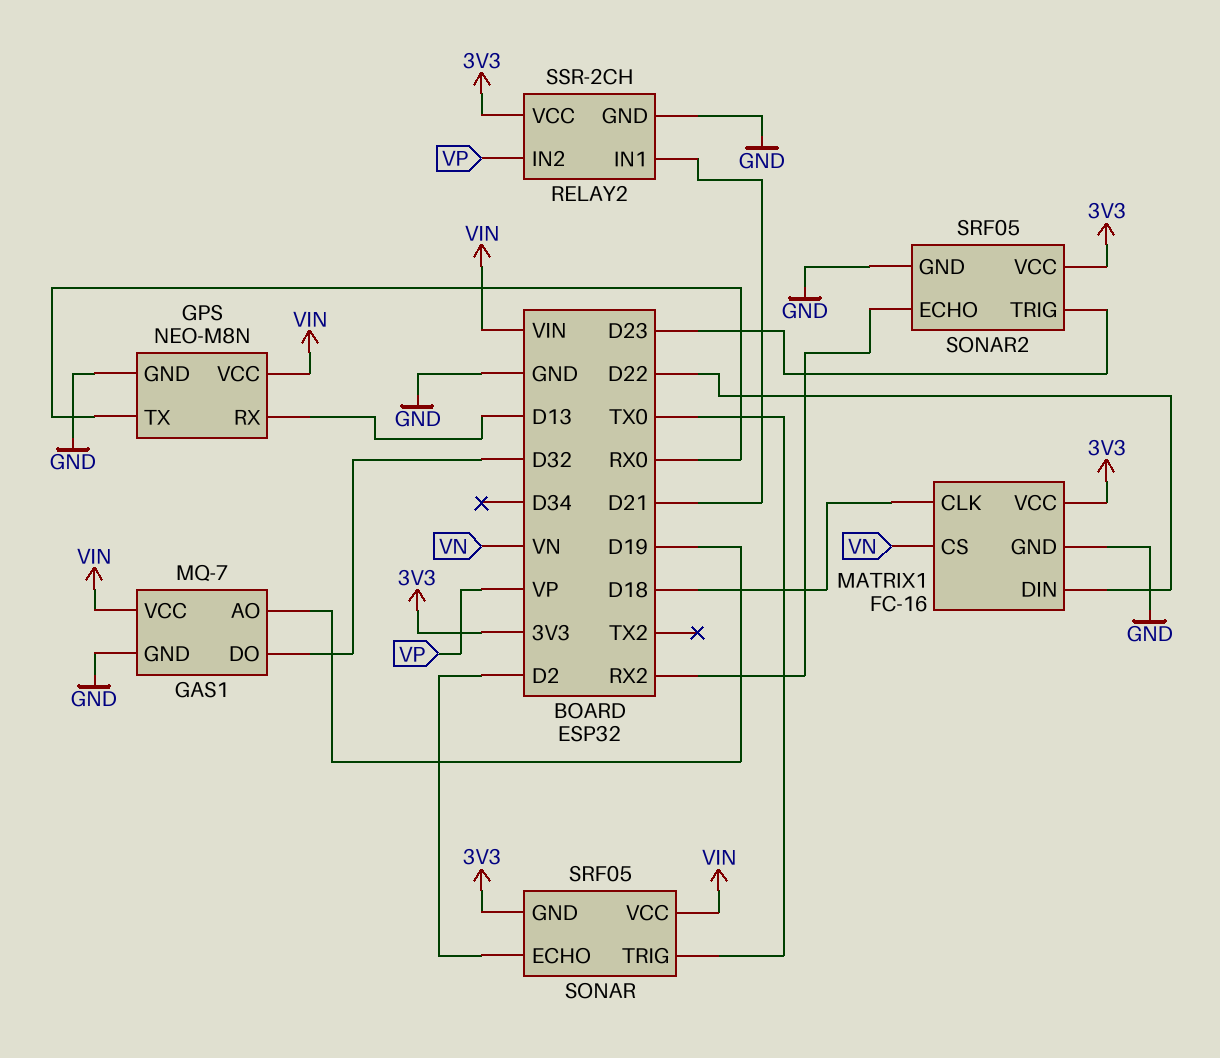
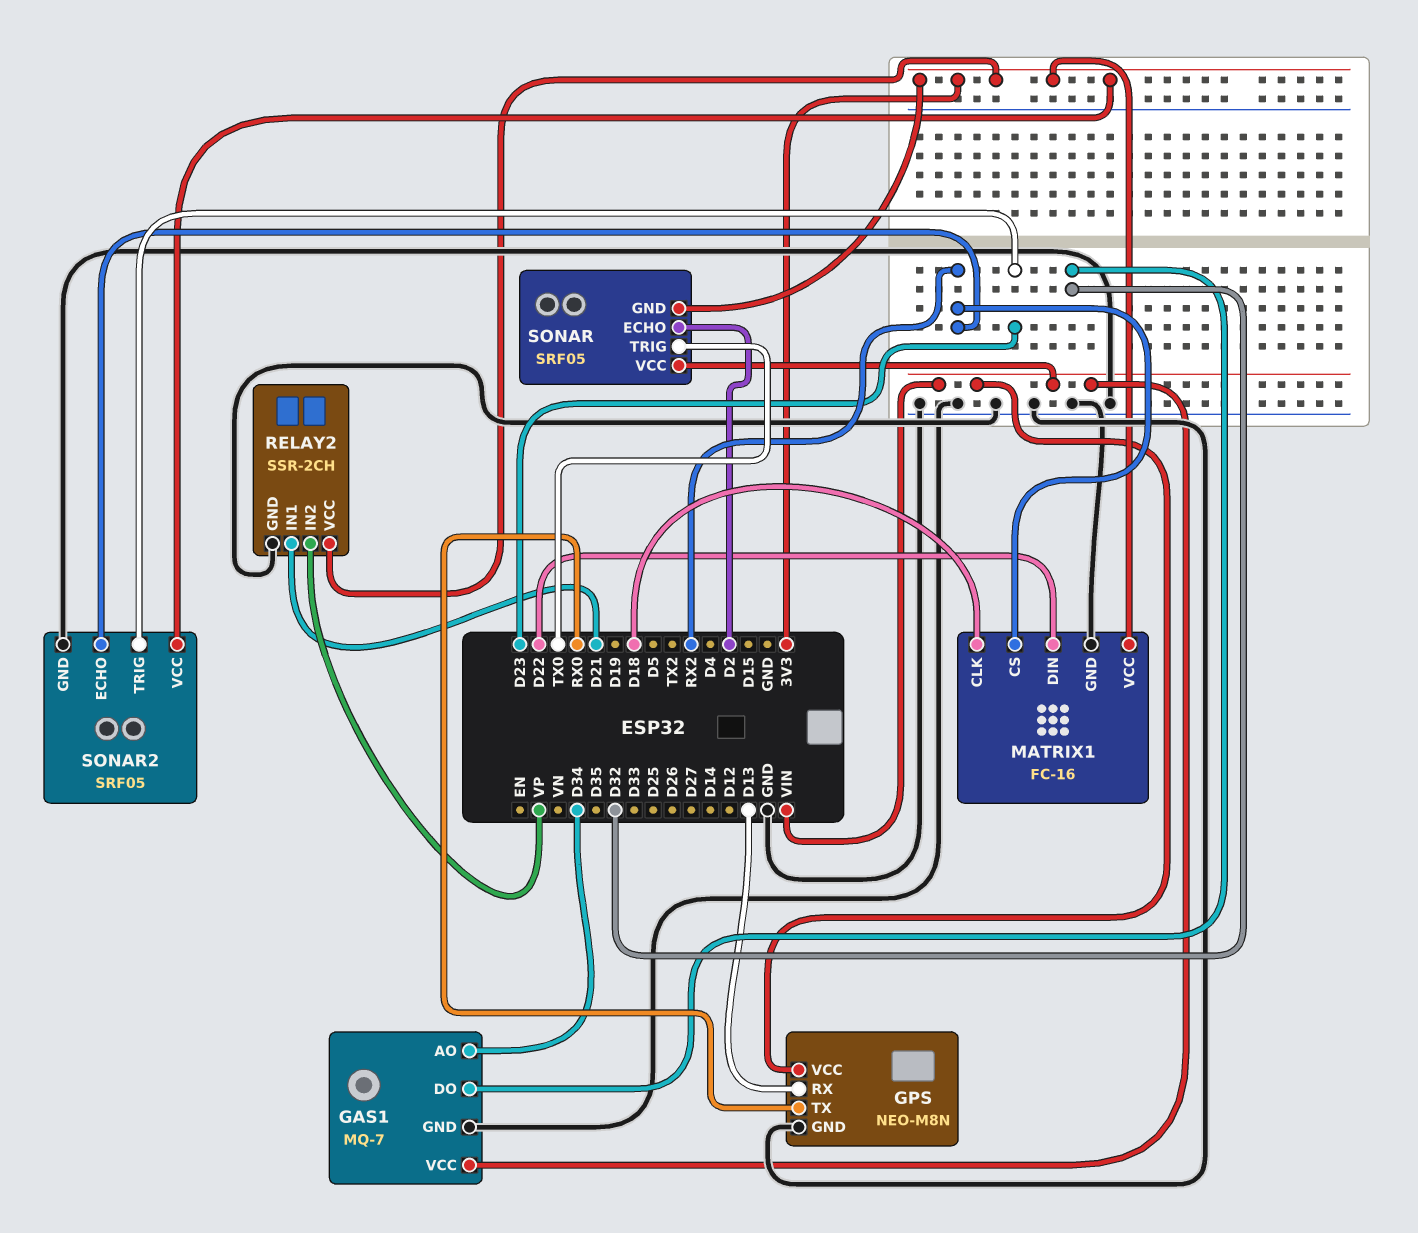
GAS1 pin AO: D19 -> D34
MATRIX1 pin CS: VN -> RX2

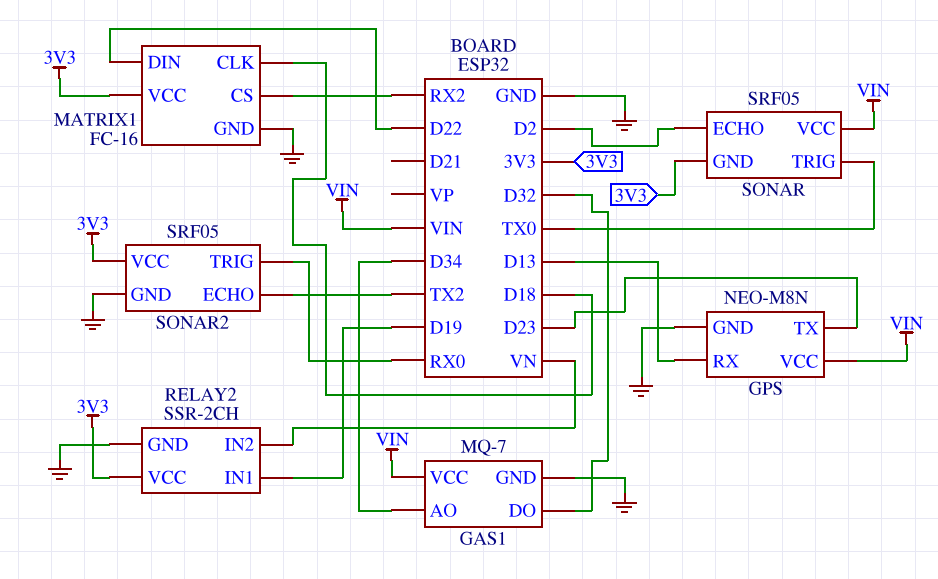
GPS pin TX: RX0 -> D23
RELAY2 pin IN1: D21 -> D19
RELAY2 pin IN2: VP -> VN
SONAR2 pin ECHO: RX2 -> TX2
SONAR2 pin TRIG: D23 -> RX0

